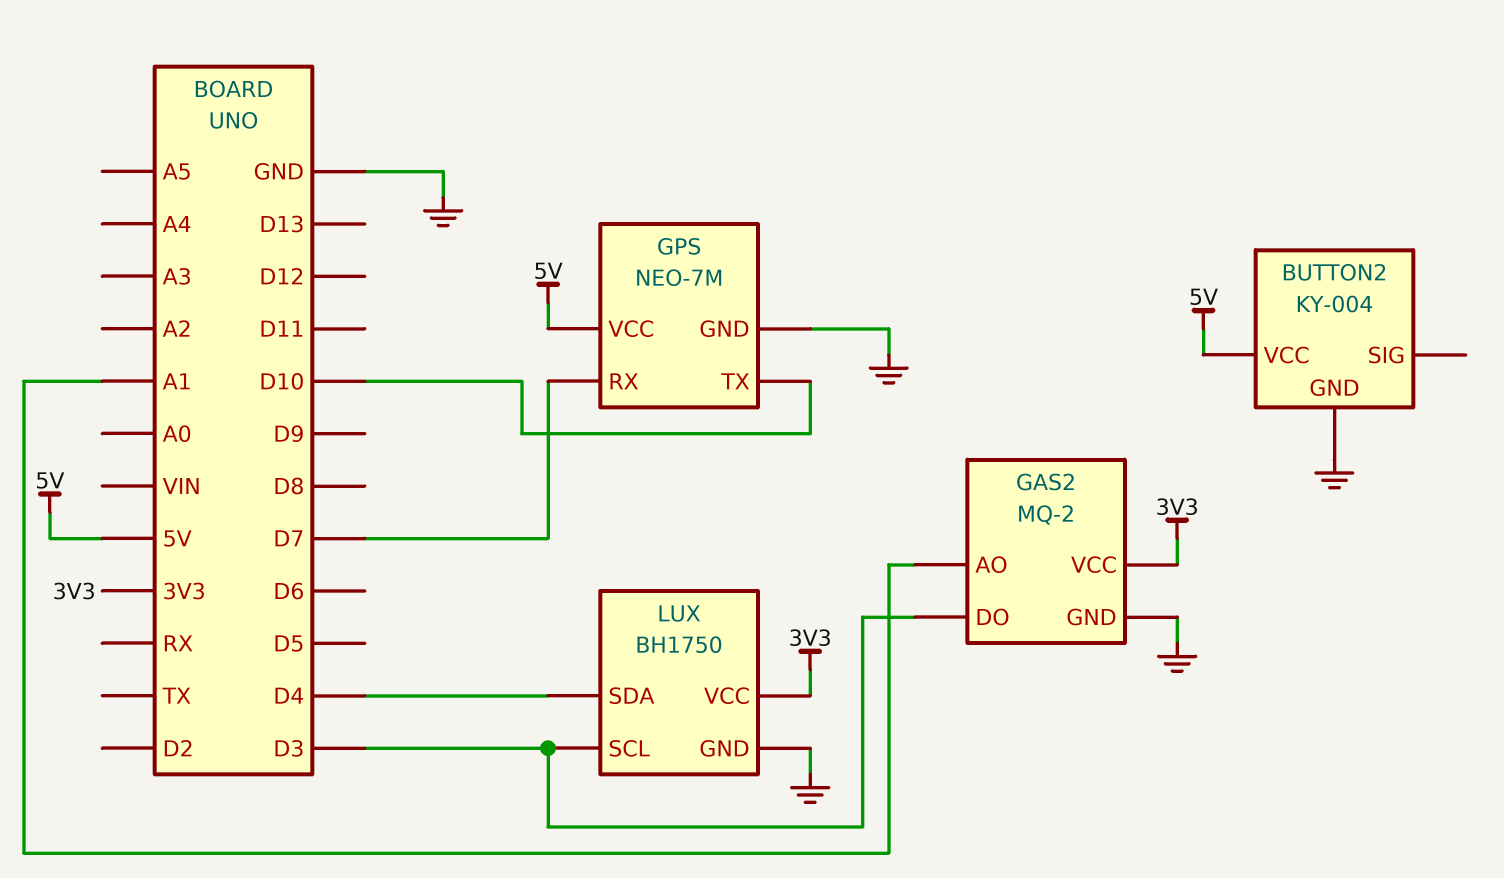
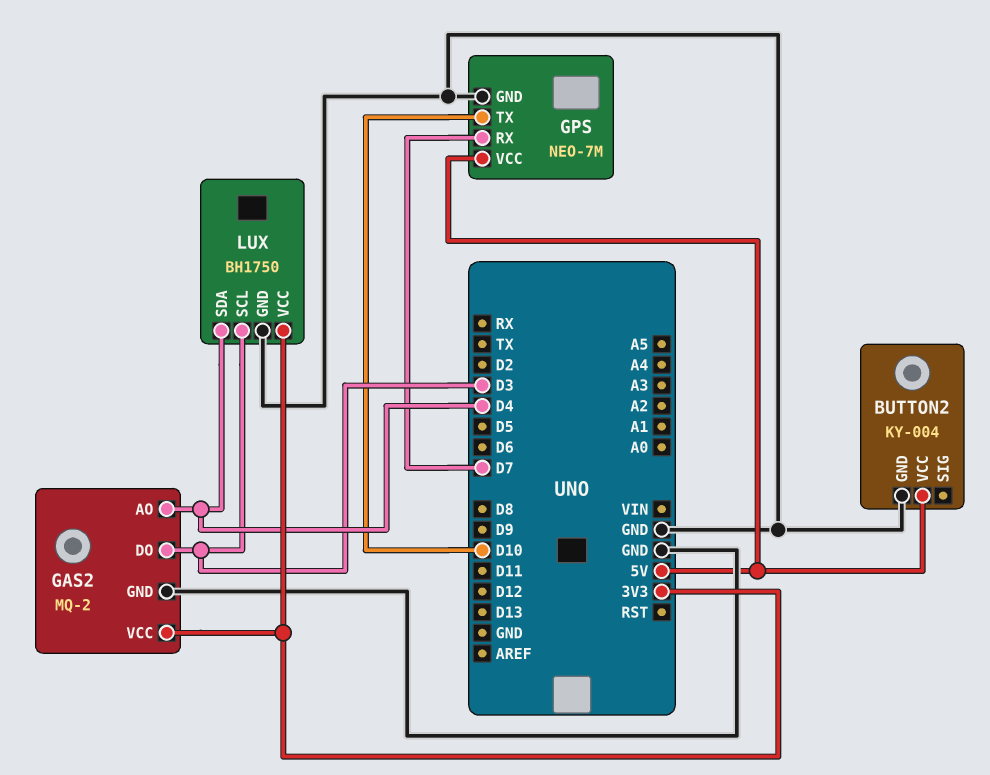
GAS2 pin AO: A1 -> D4

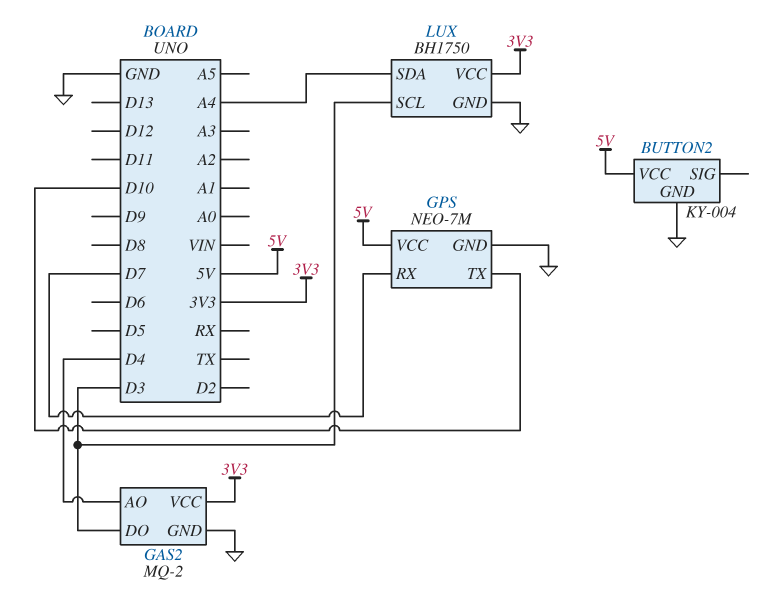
LUX pin SDA: D4 -> A4

